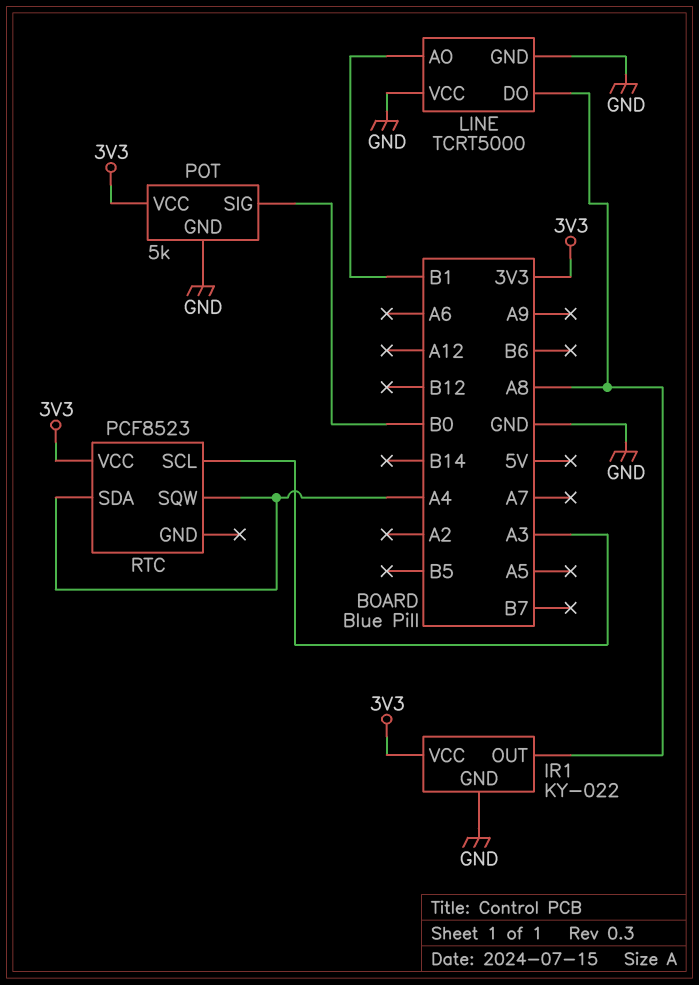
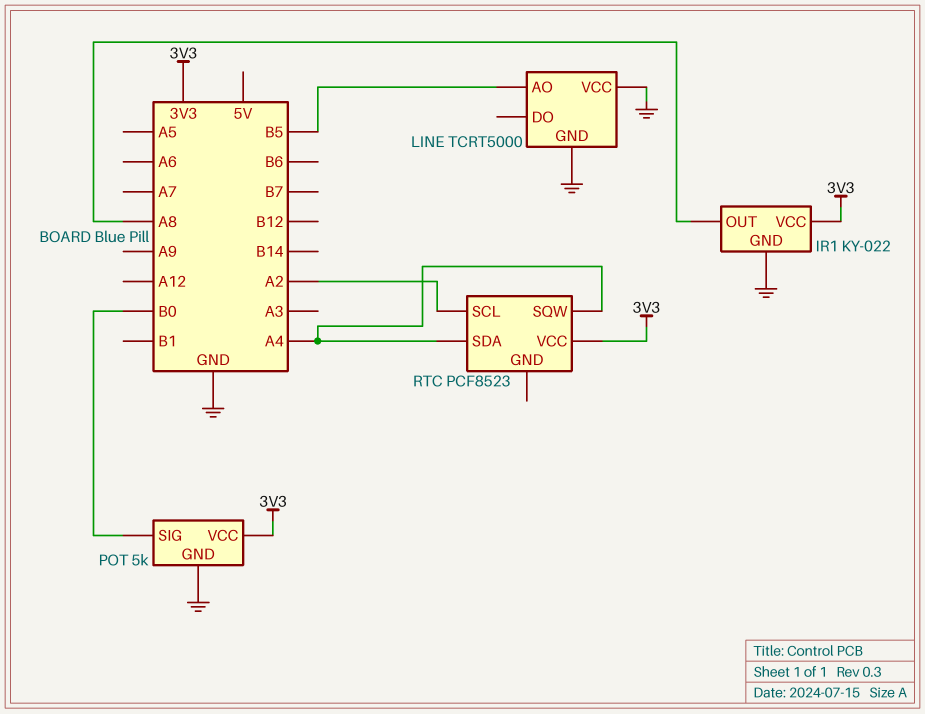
LINE pin AO: B1 -> B5
LINE pin DO: A8 -> none
RTC pin SCL: A3 -> A2

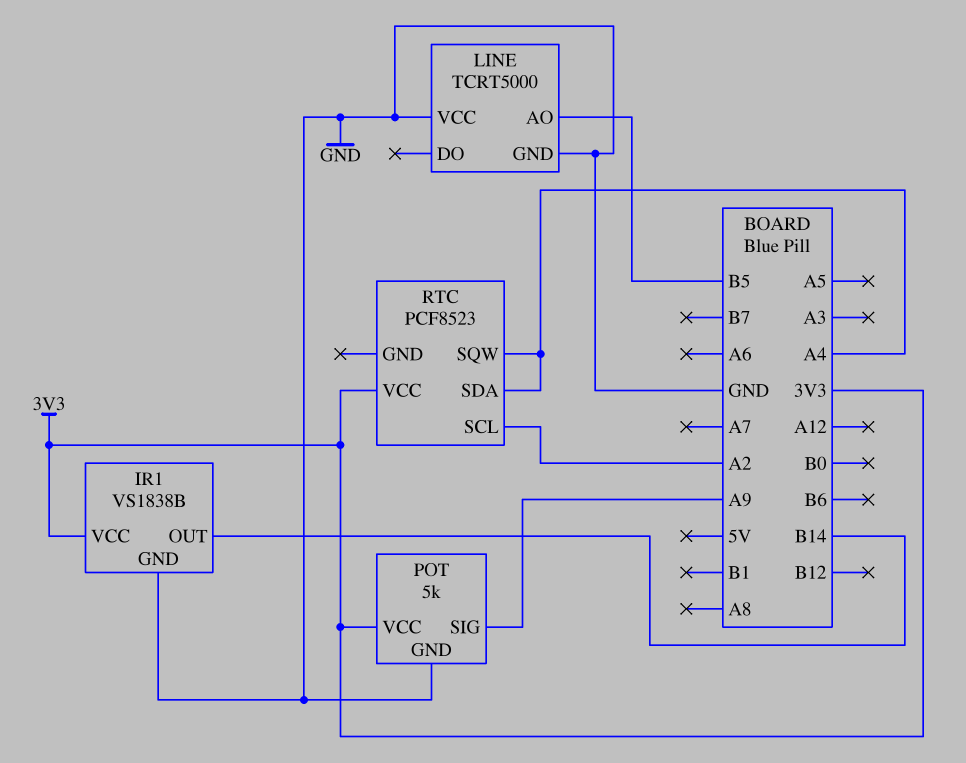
IR1: KY-022 -> VS1838B
IR1 pin OUT: A8 -> B14
POT pin SIG: B0 -> A9

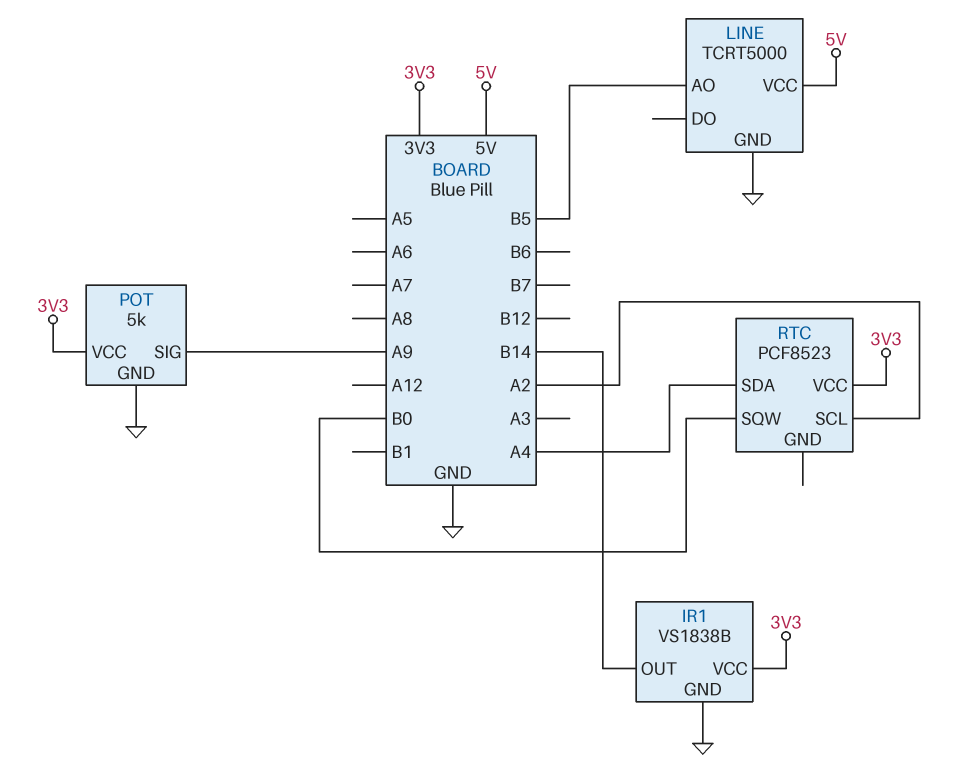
LINE pin VCC: GND -> 5V
RTC pin SQW: A4 -> B0

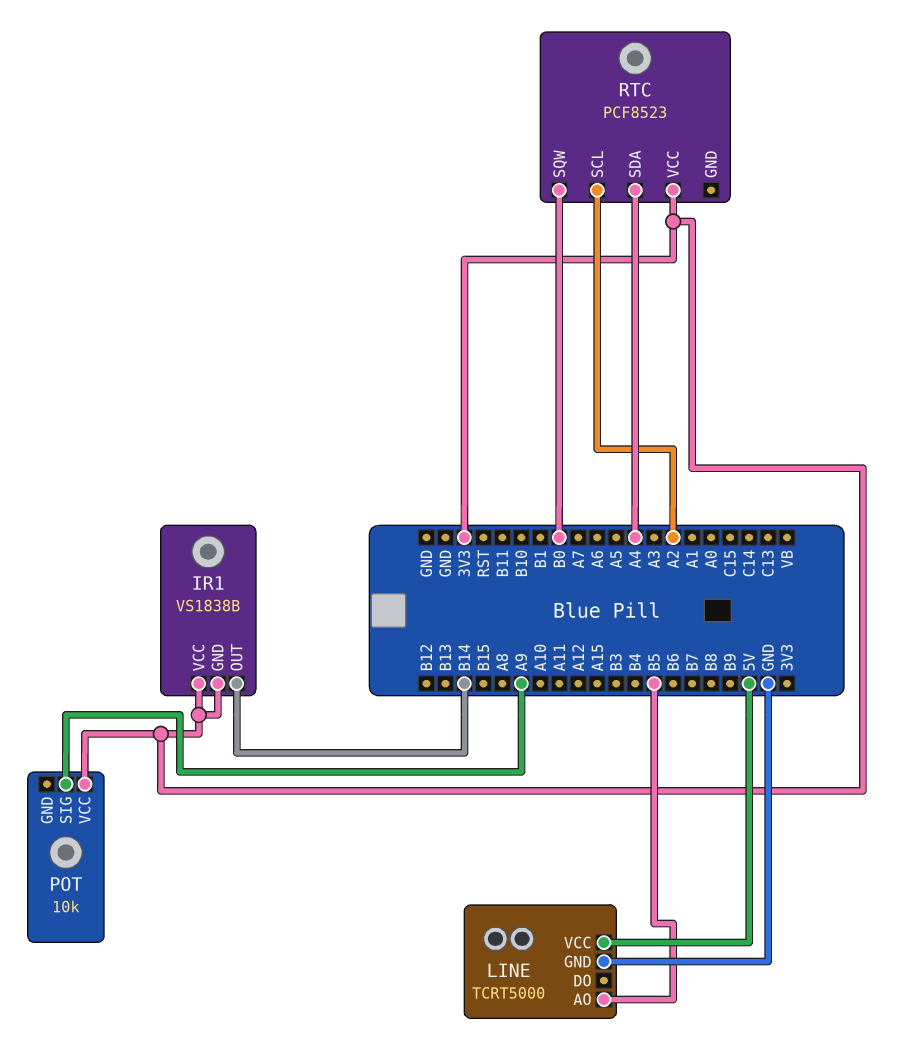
IR1 pin GND: GND -> 3V3
POT: 5k -> 10k
POT pin GND: GND -> none

